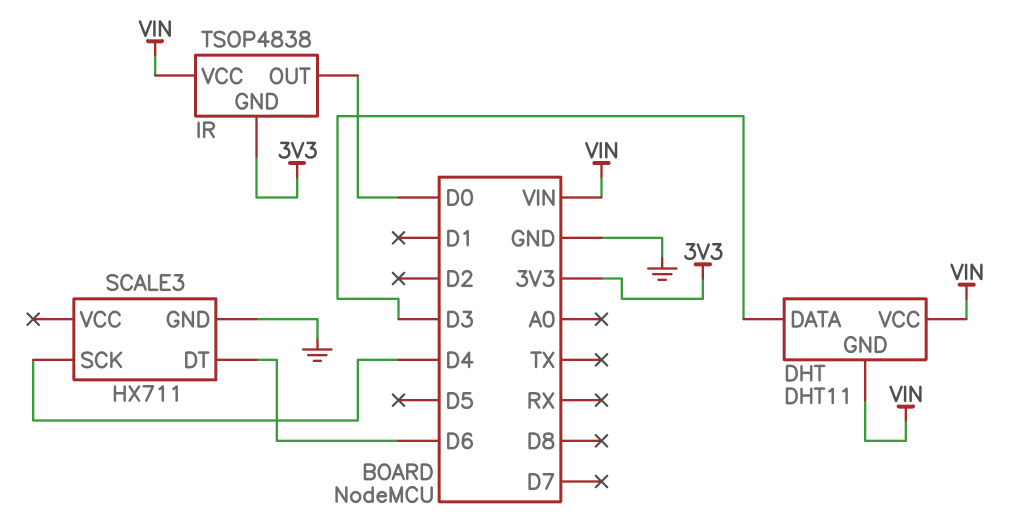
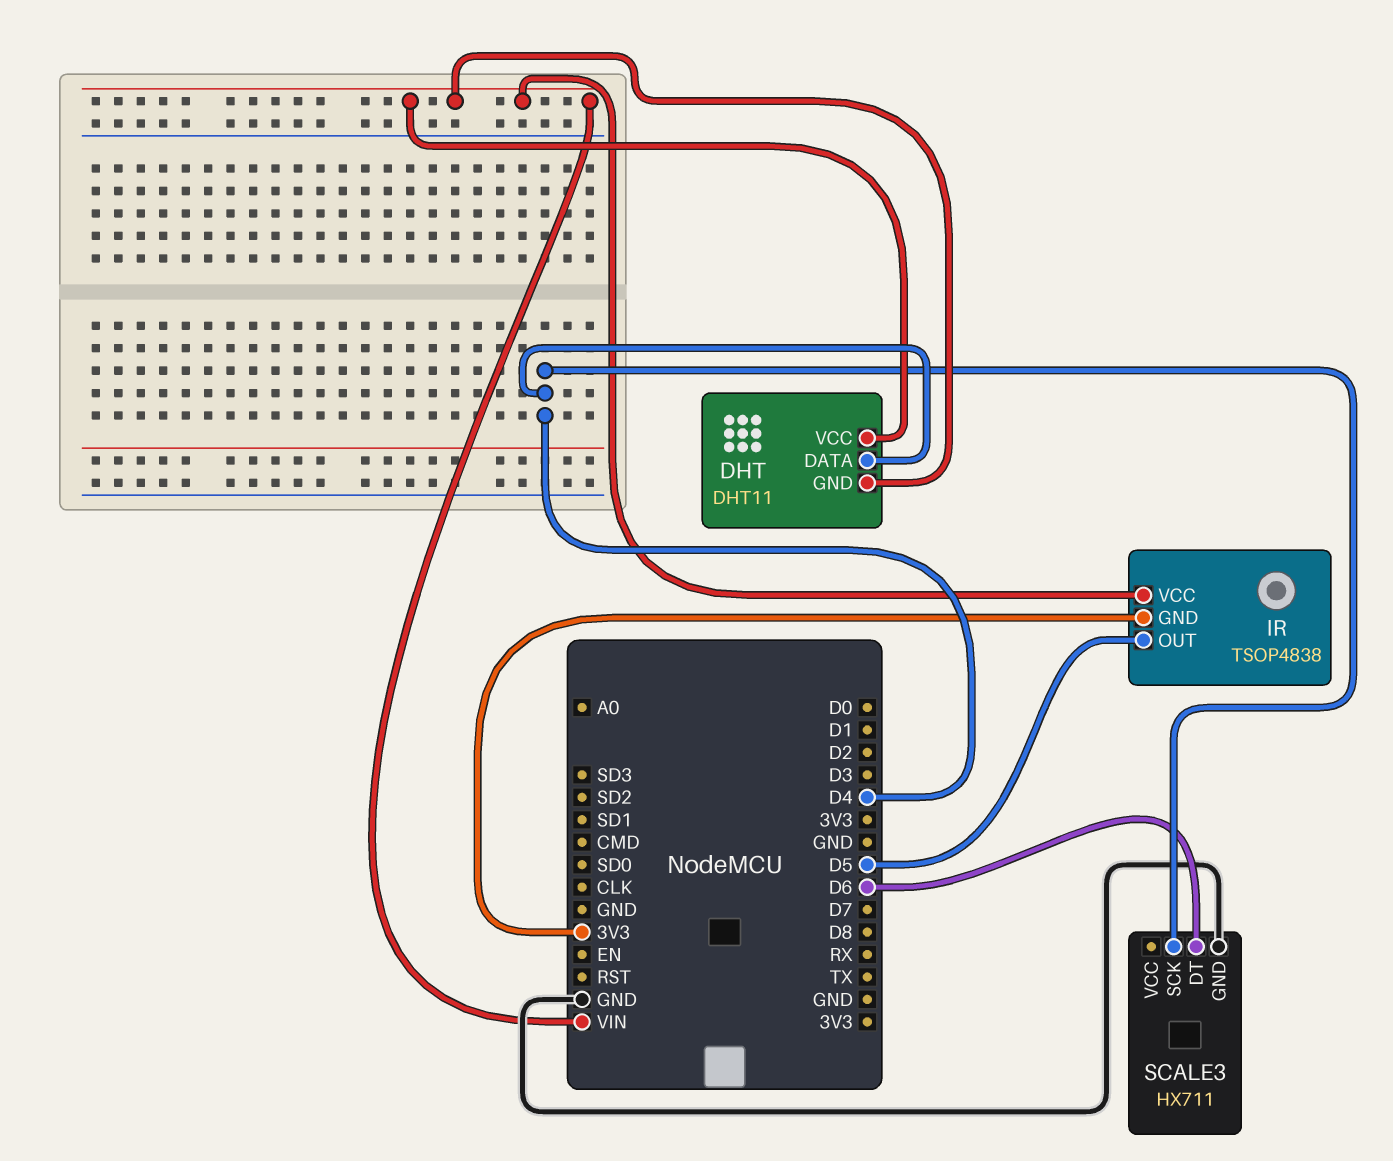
DHT pin DATA: D3 -> D4
IR pin OUT: D0 -> D5

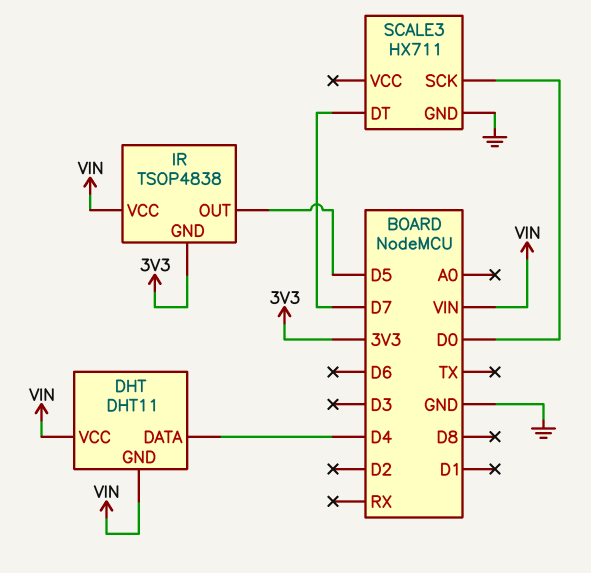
SCALE3 pin DT: D6 -> D7
SCALE3 pin SCK: D4 -> D0

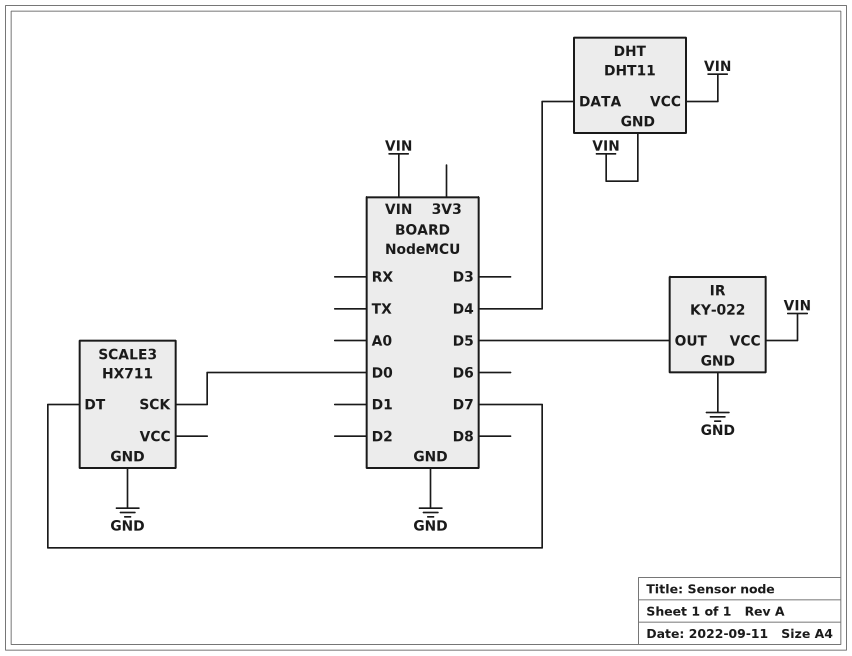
IR: TSOP4838 -> KY-022
IR pin GND: 3V3 -> GND

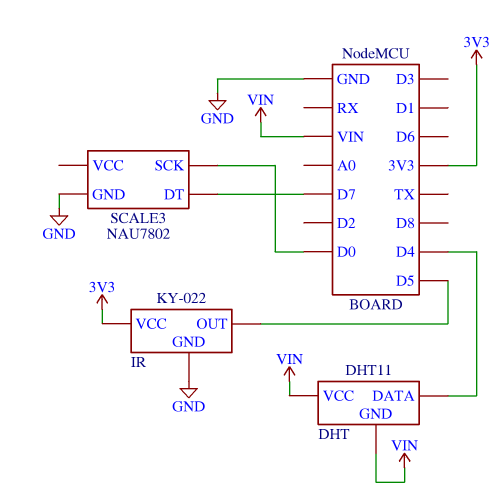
IR pin VCC: VIN -> 3V3
SCALE3: HX711 -> NAU7802

